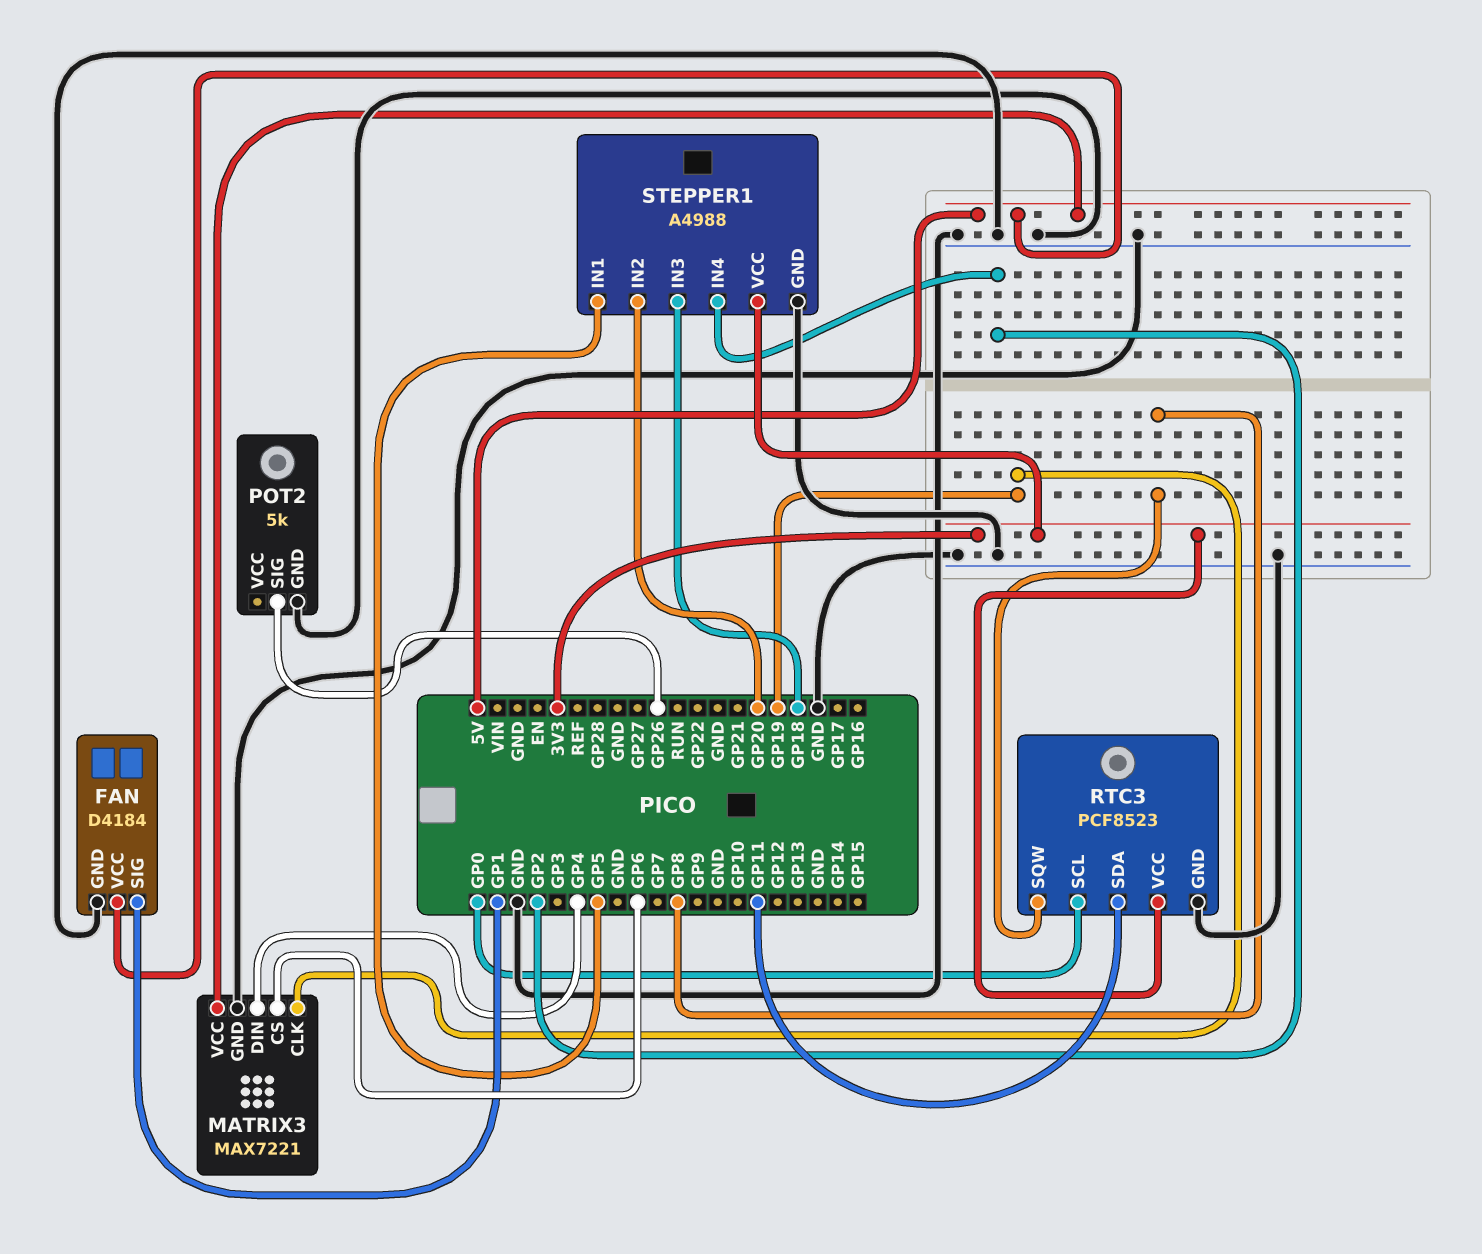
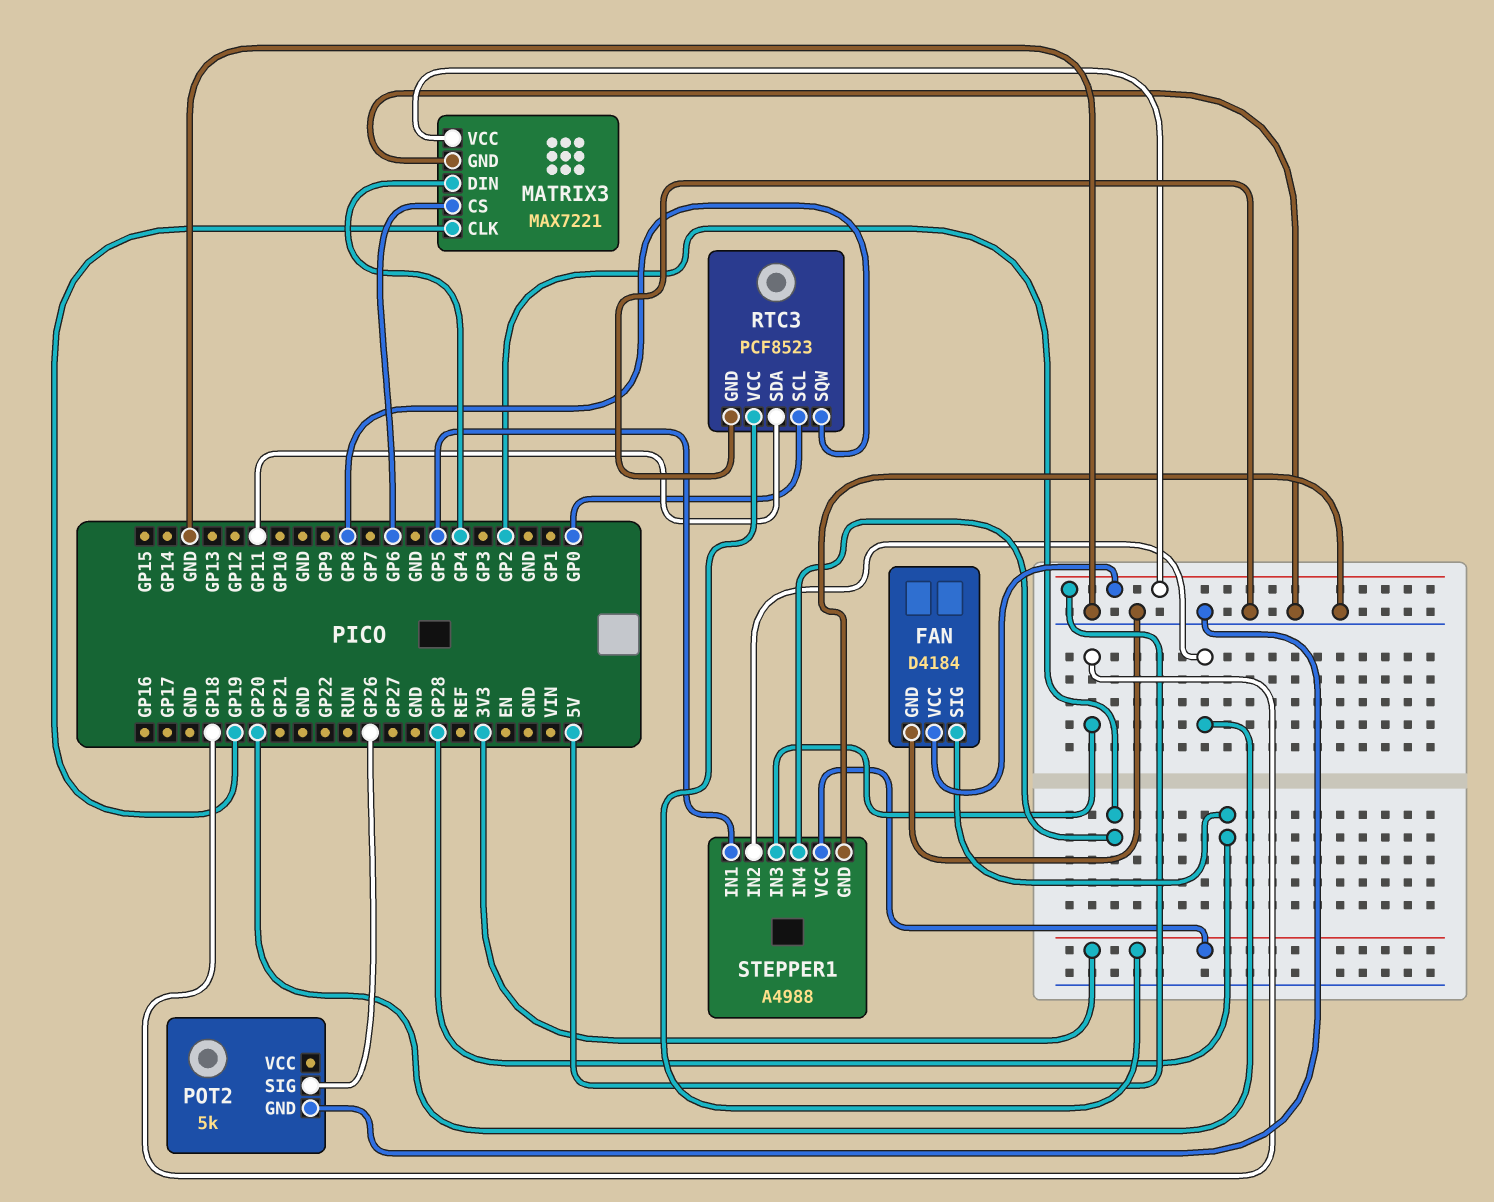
FAN pin SIG: GP1 -> GP28

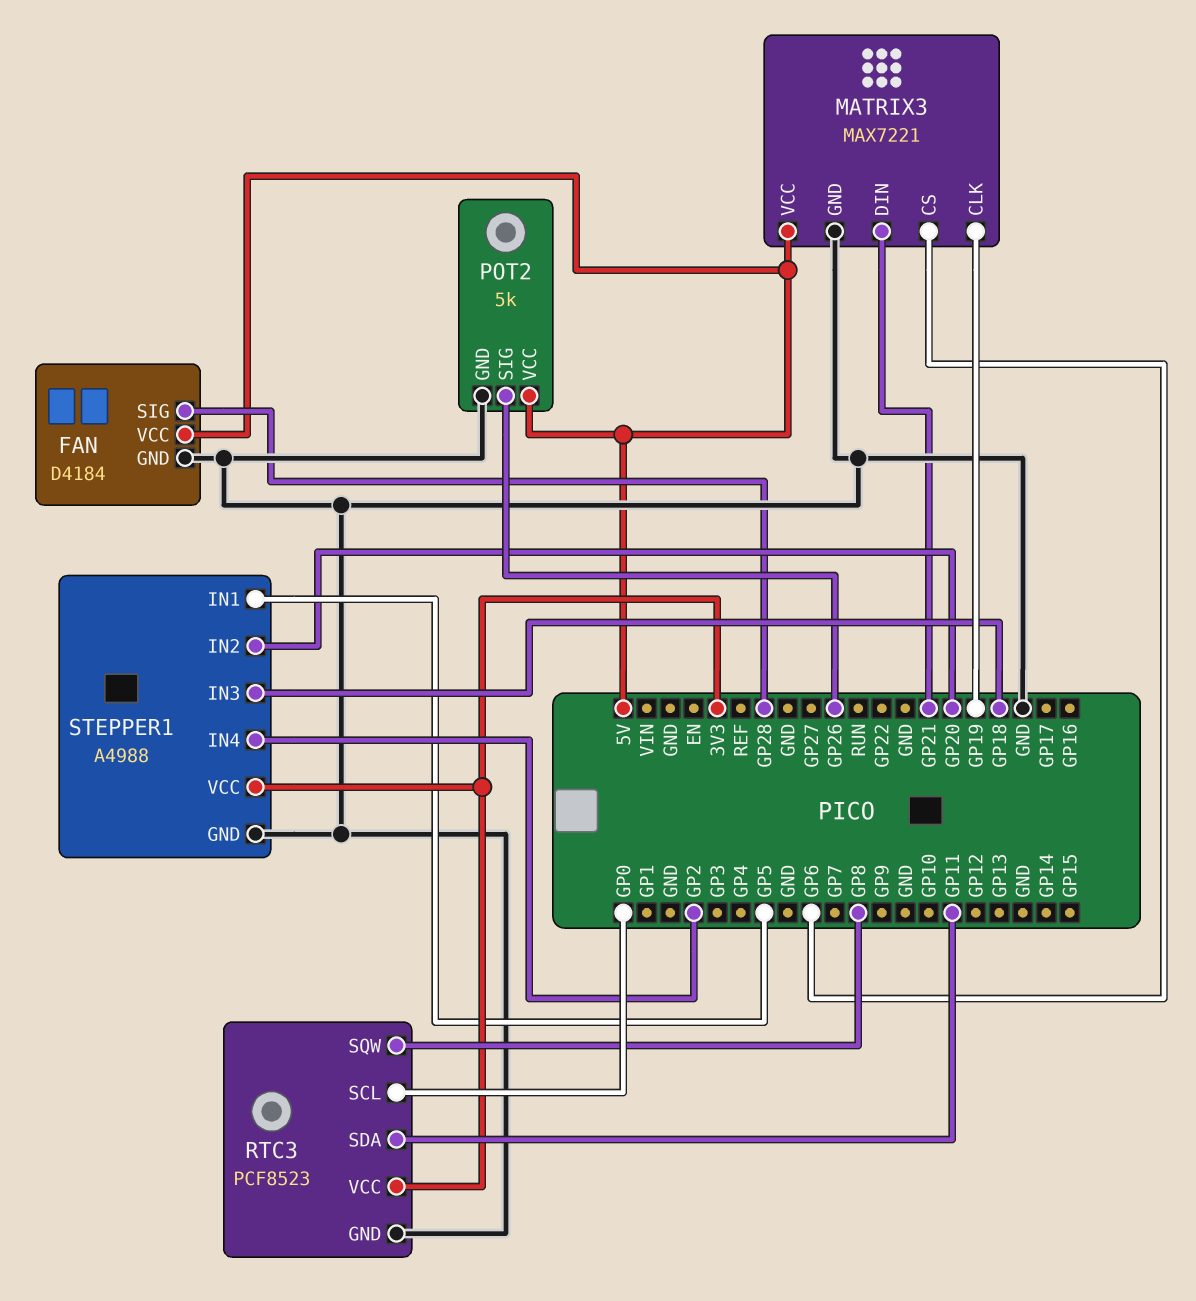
MATRIX3 pin DIN: GP4 -> GP21
POT2 pin VCC: none -> 5V

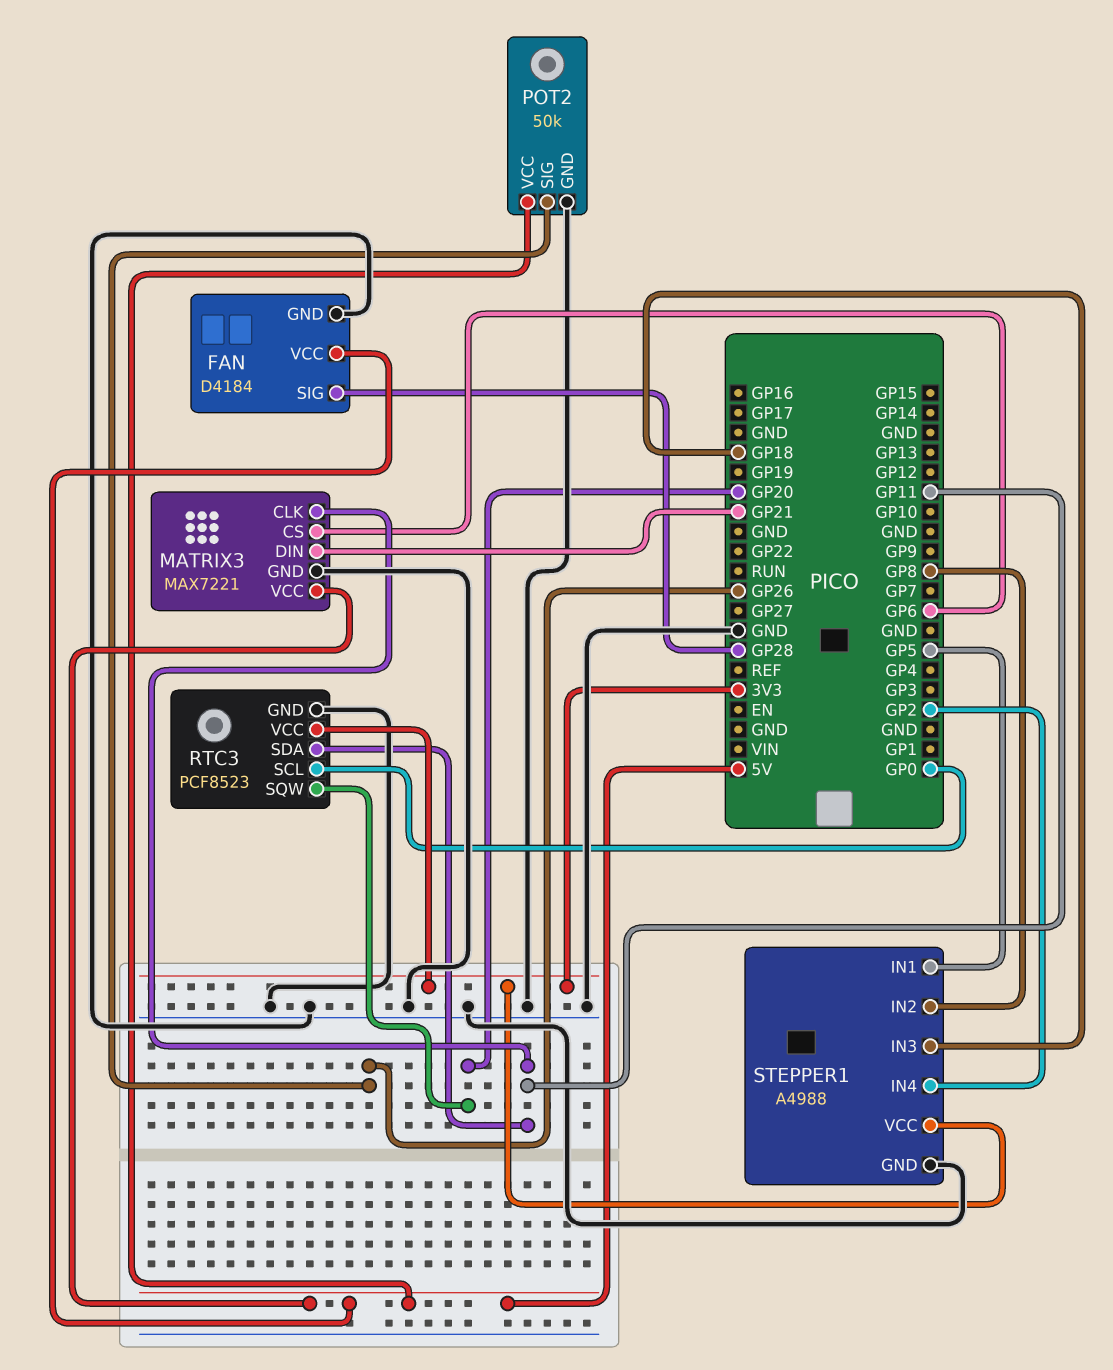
MATRIX3 pin CLK: GP19 -> GP11
POT2: 5k -> 50k
RTC3 pin SQW: GP8 -> GP20
STEPPER1 pin IN2: GP20 -> GP8

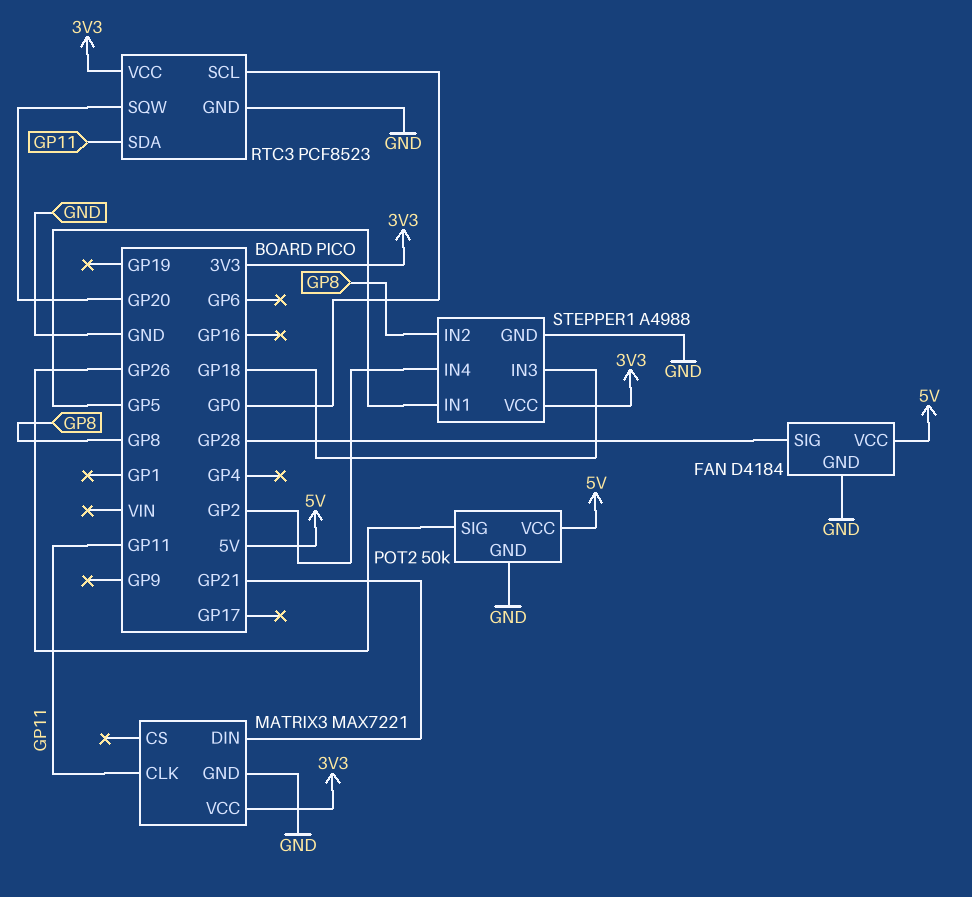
MATRIX3 pin CS: GP6 -> none
MATRIX3 pin VCC: 5V -> 3V3

